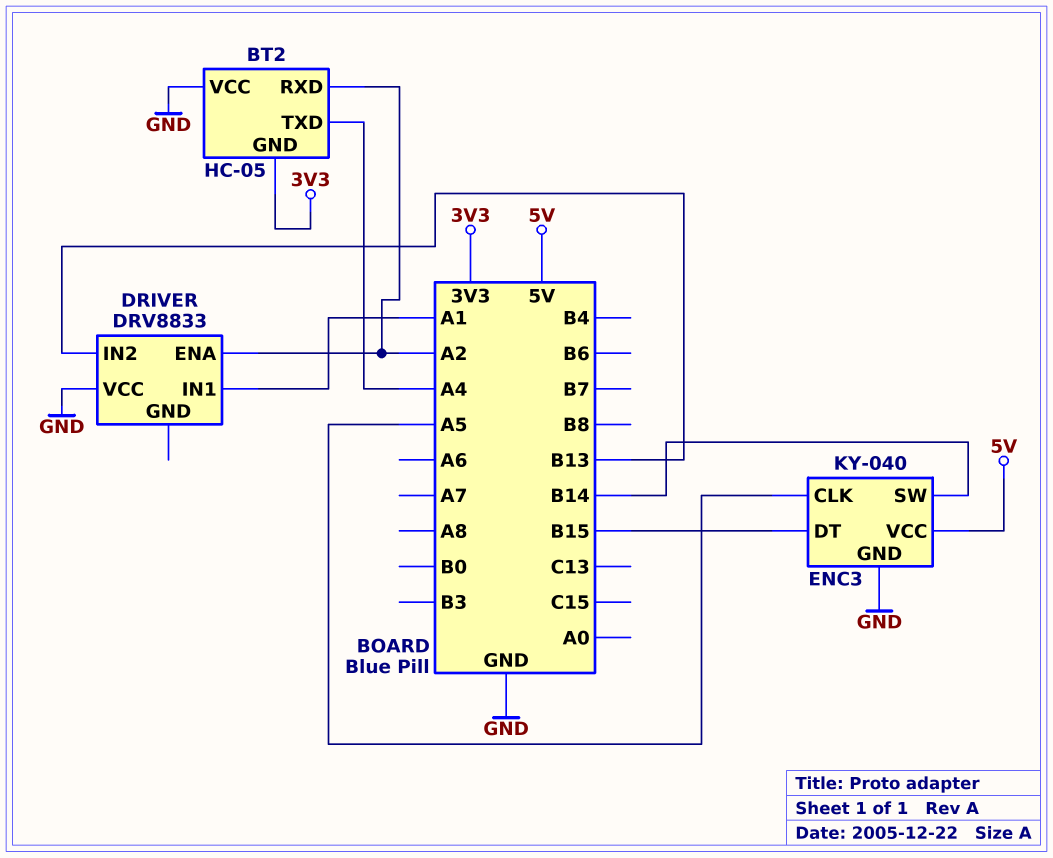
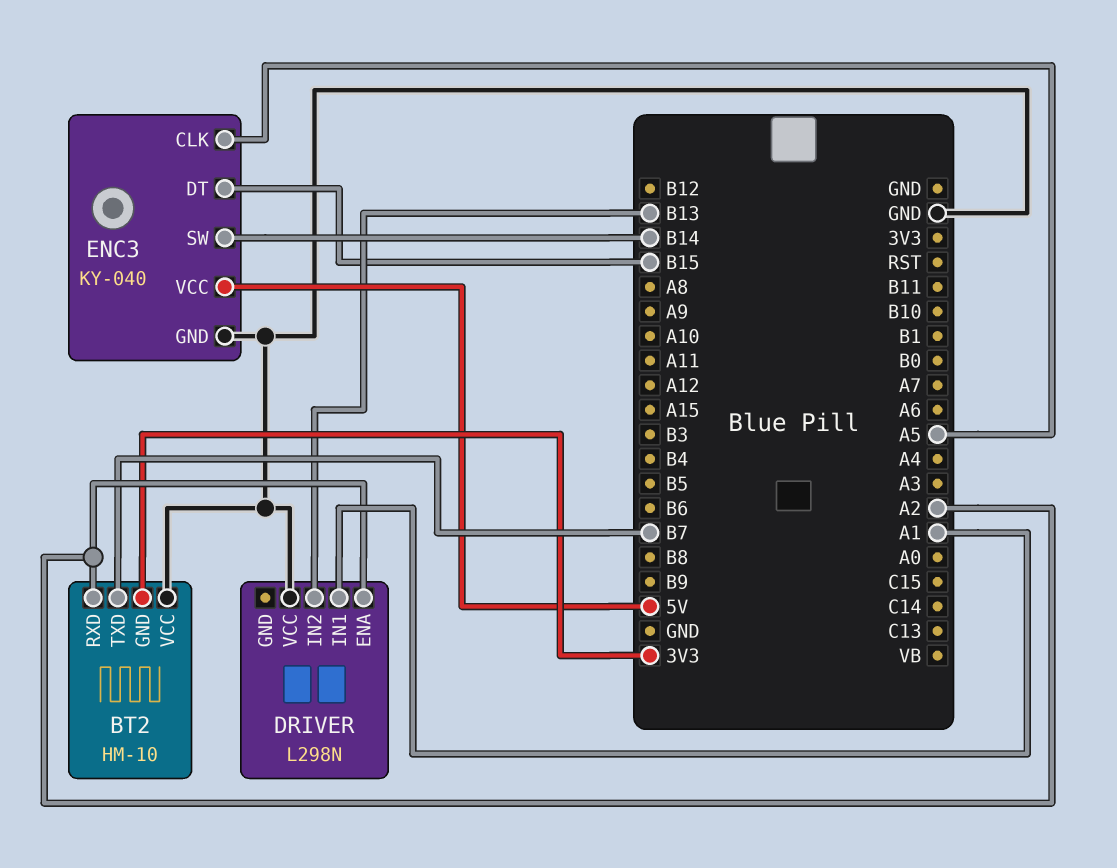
BT2: HC-05 -> HM-10
BT2 pin TXD: A4 -> B7
DRIVER: DRV8833 -> L298N

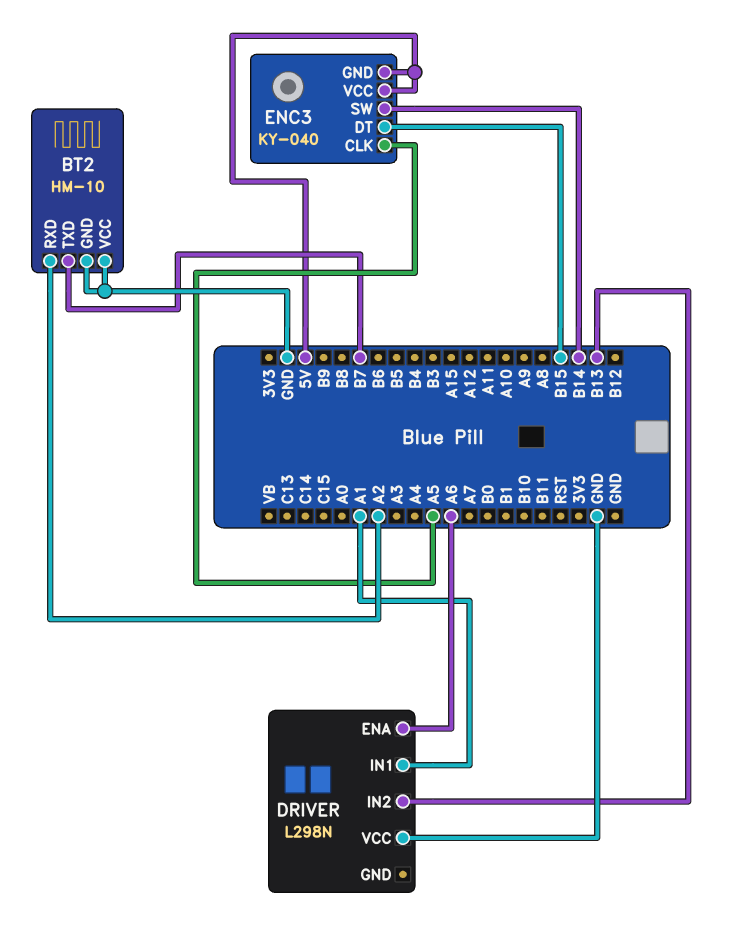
BT2 pin GND: 3V3 -> GND
DRIVER pin ENA: A2 -> A6
ENC3 pin GND: GND -> 5V

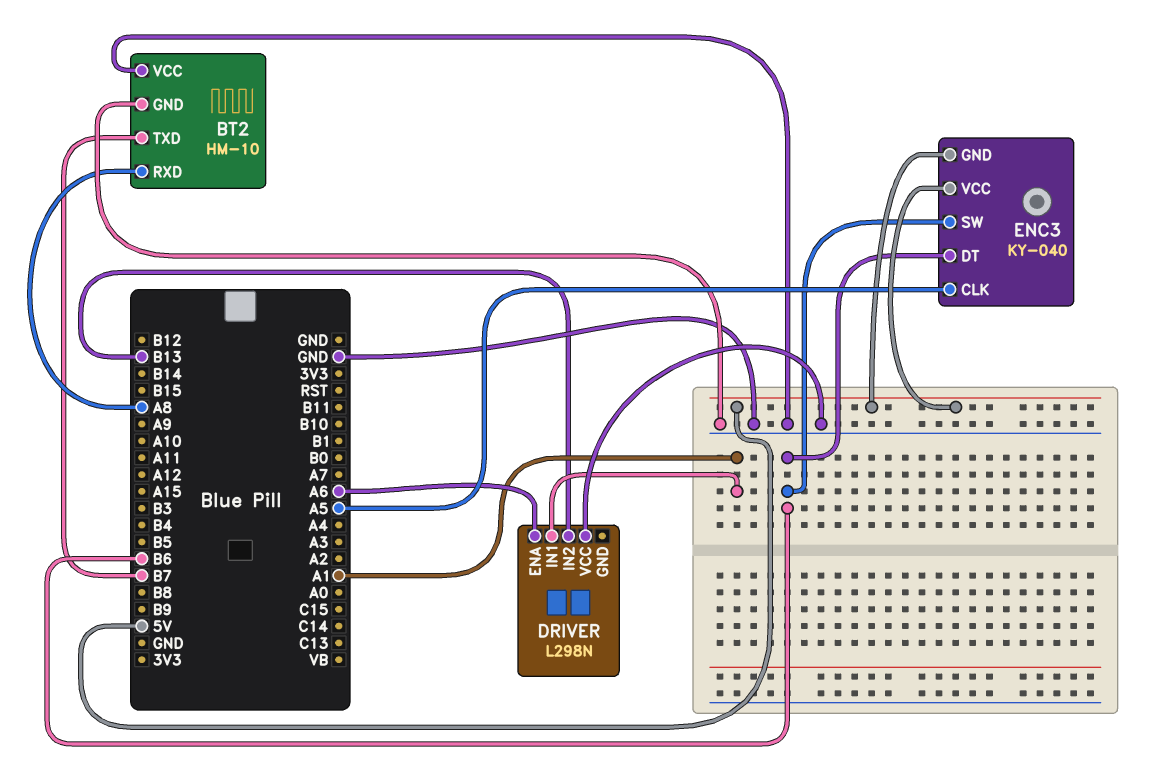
BT2 pin RXD: A2 -> A8
ENC3 pin DT: B15 -> B6
ENC3 pin SW: B14 -> B6

